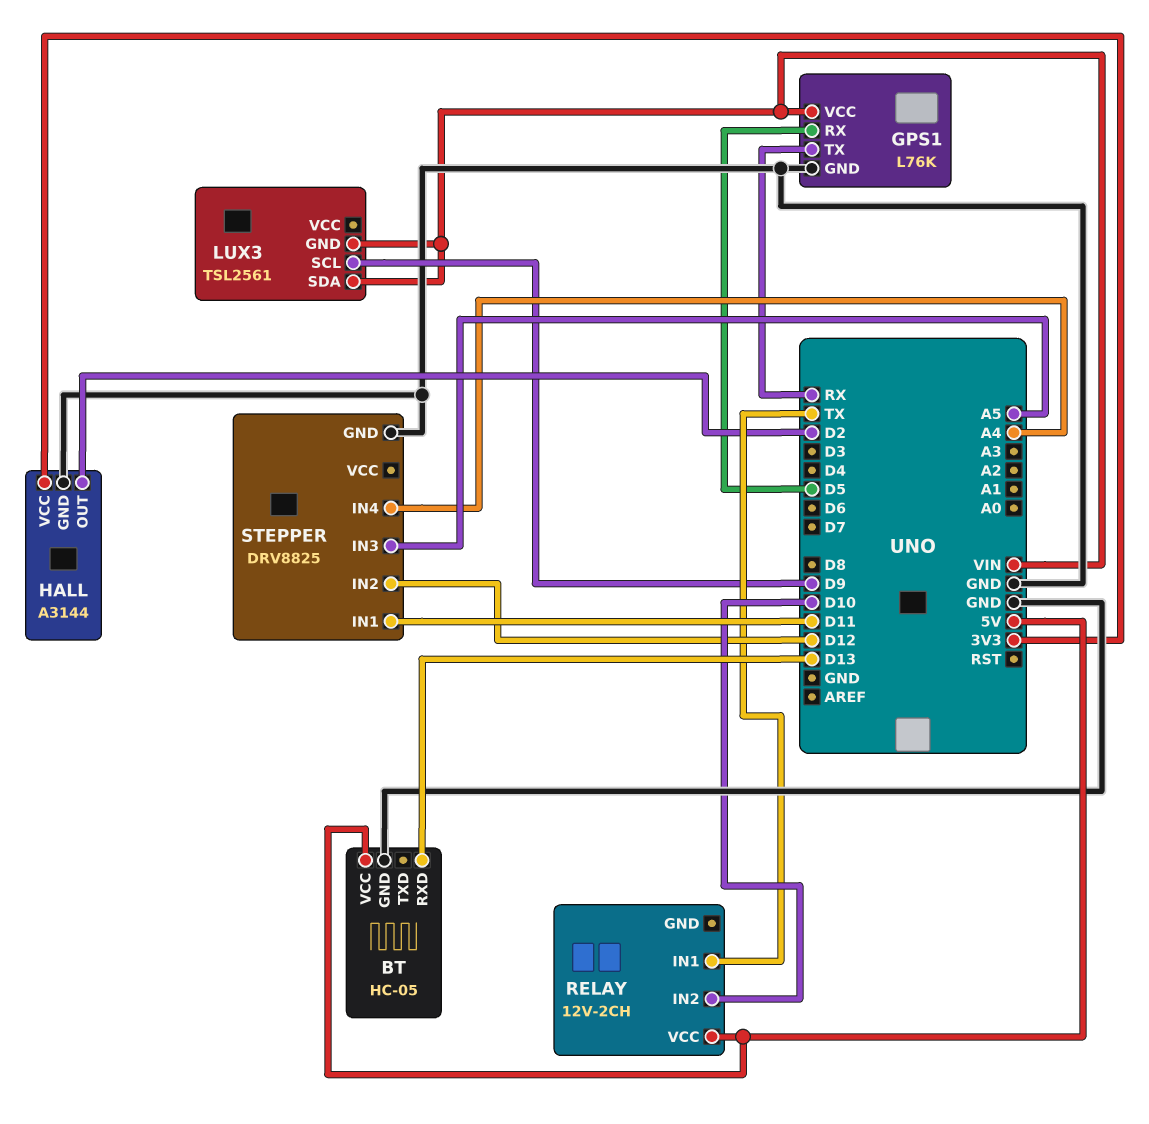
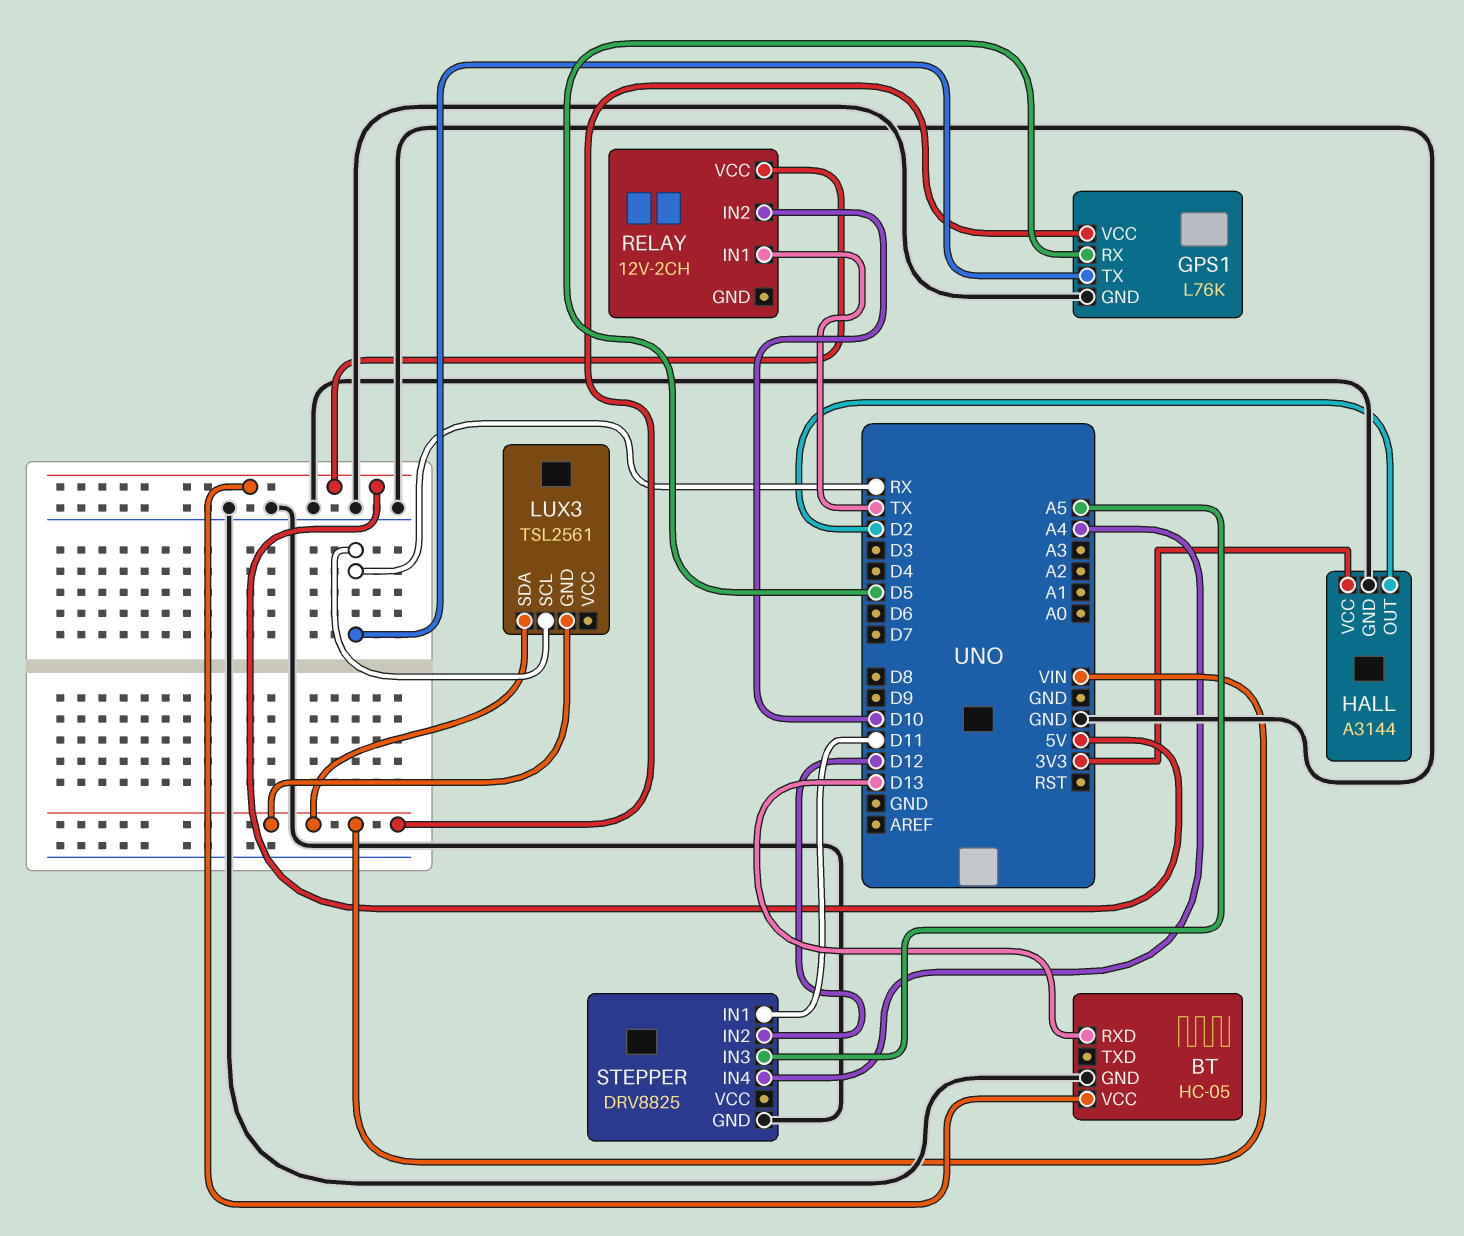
LUX3 pin SCL: D9 -> RX

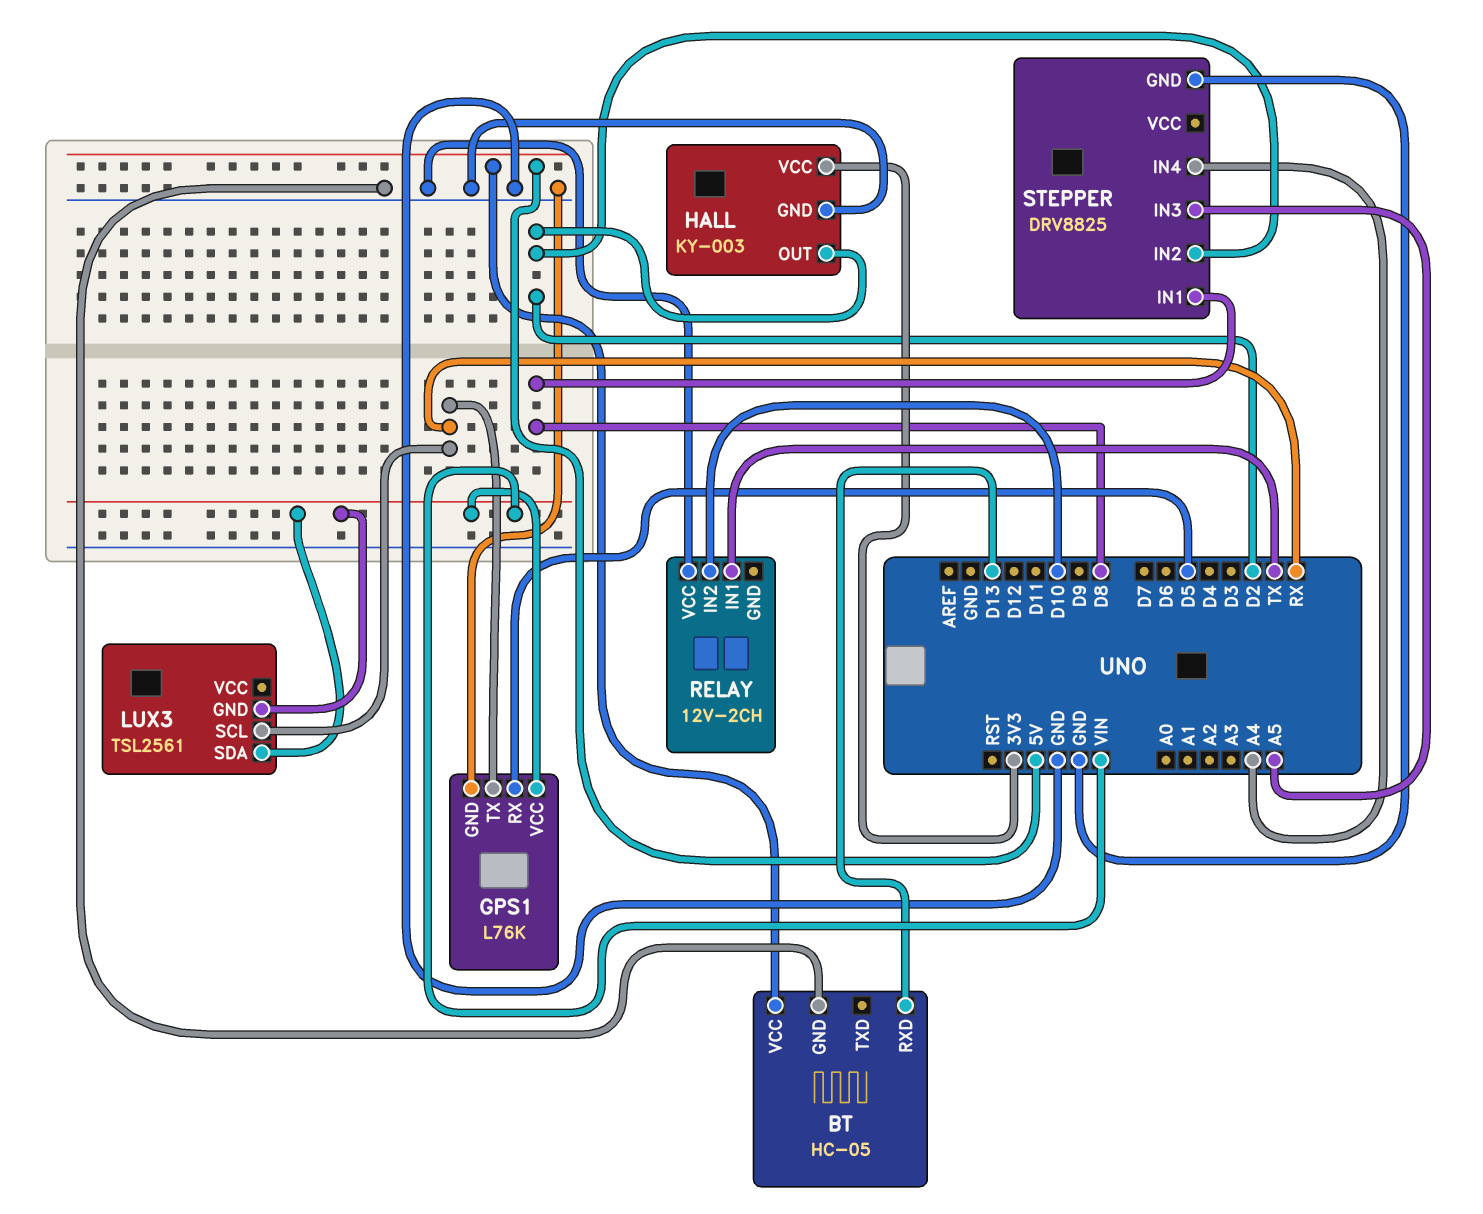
HALL: A3144 -> KY-003
RELAY pin VCC: 5V -> GND
STEPPER pin IN1: D11 -> D8
STEPPER pin IN2: D12 -> D2

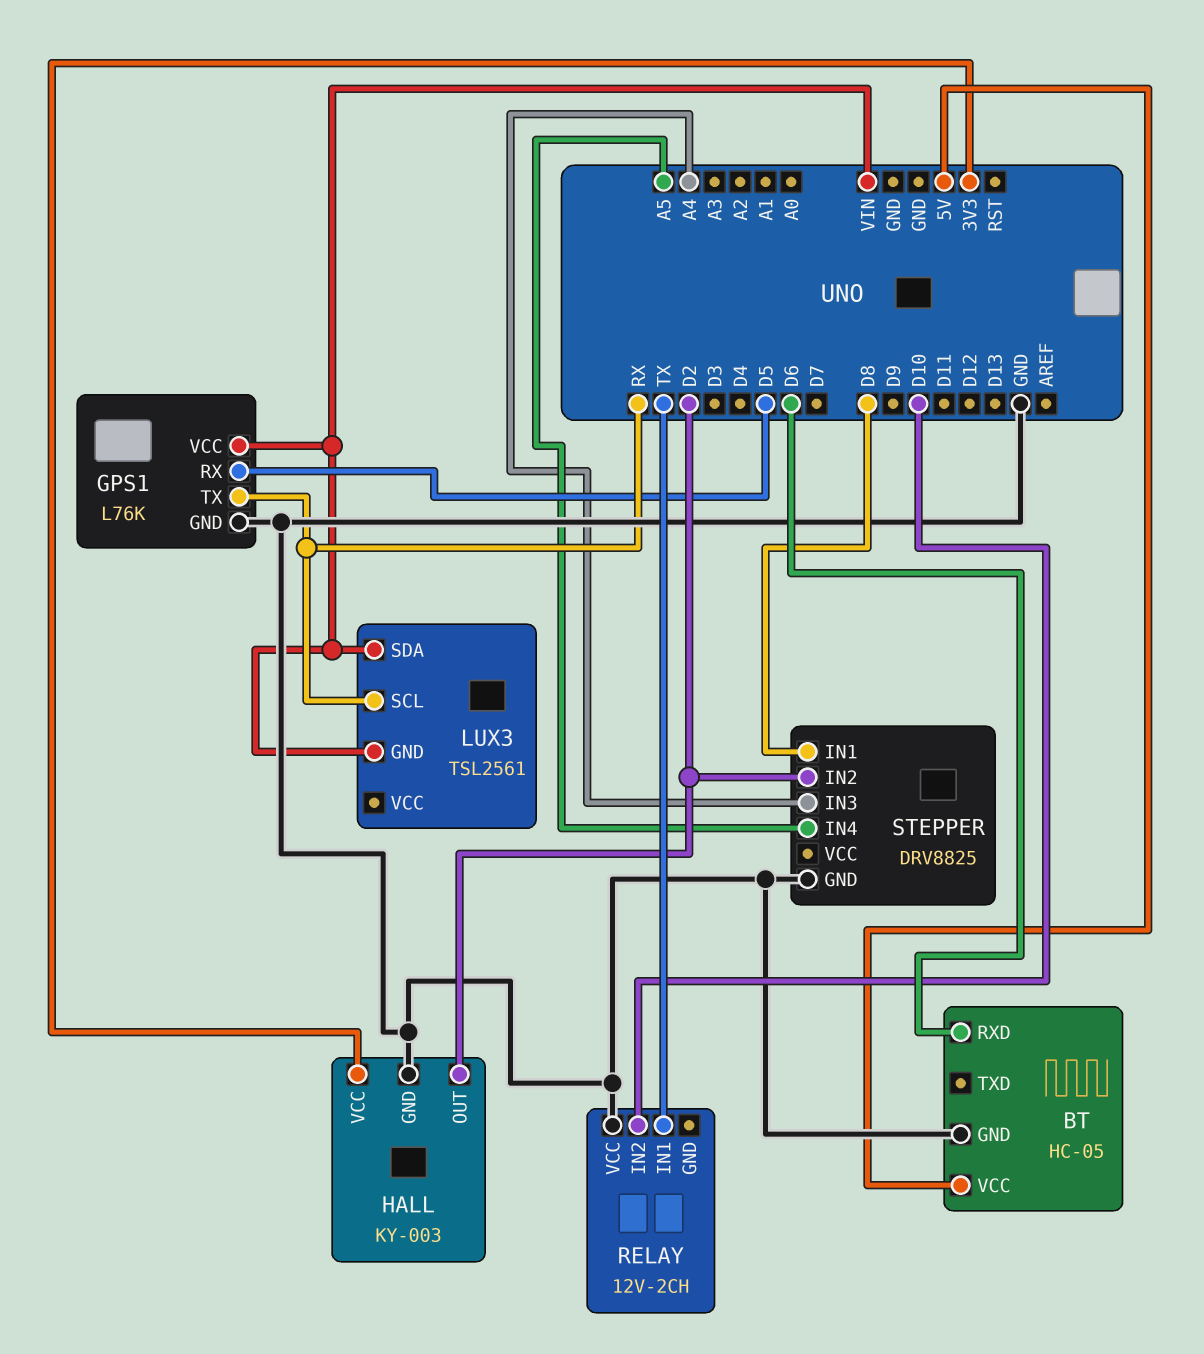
BT pin RXD: D13 -> D6
STEPPER pin IN3: A5 -> A4
STEPPER pin IN4: A4 -> A5

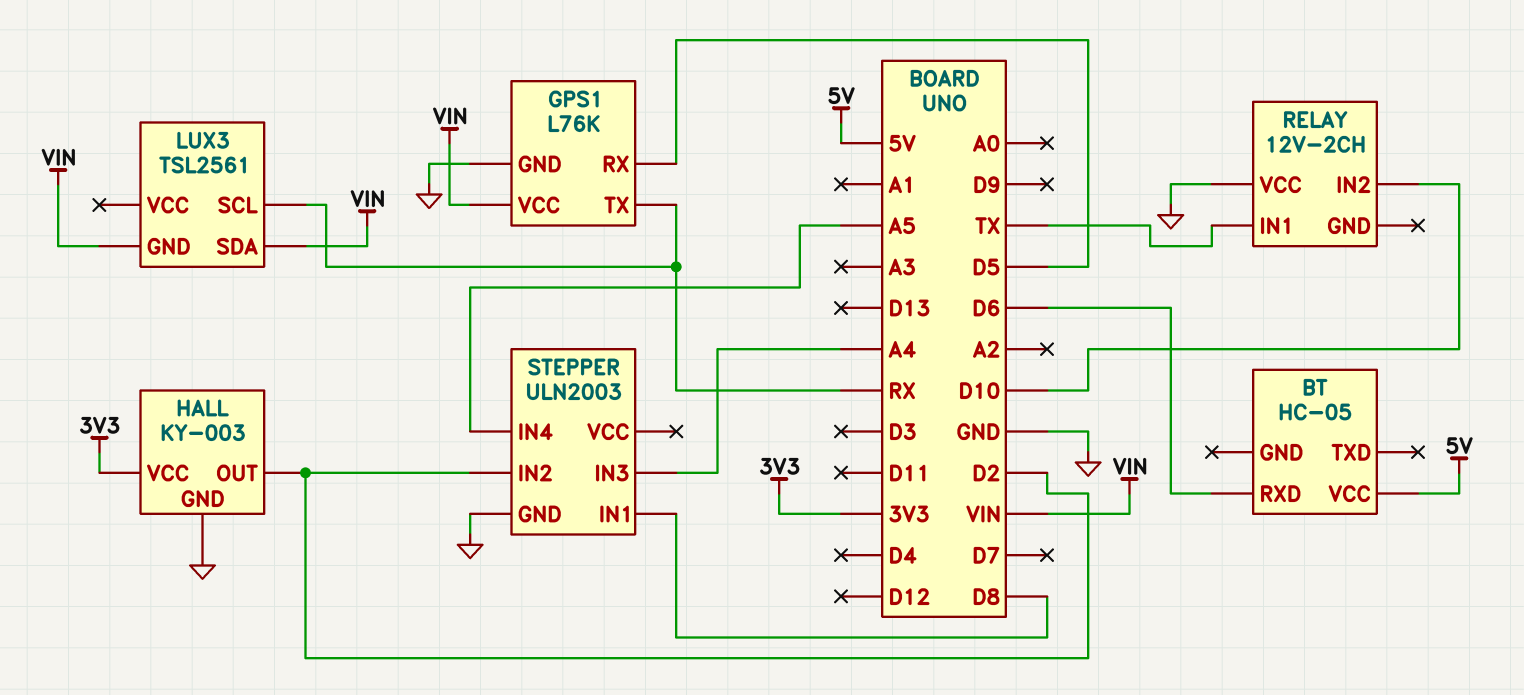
BT pin GND: GND -> none
STEPPER: DRV8825 -> ULN2003

